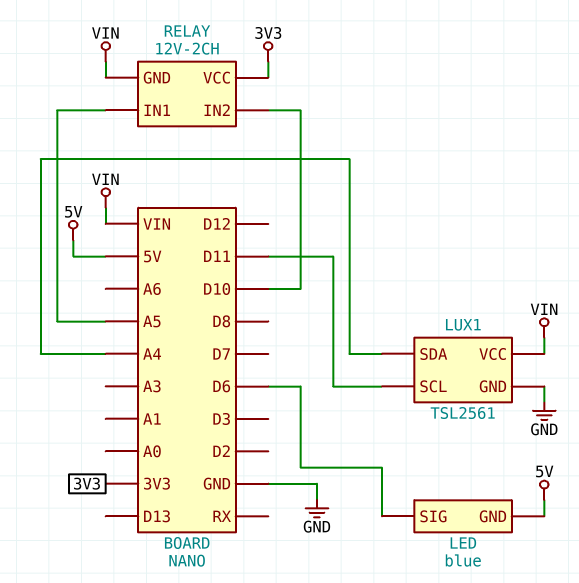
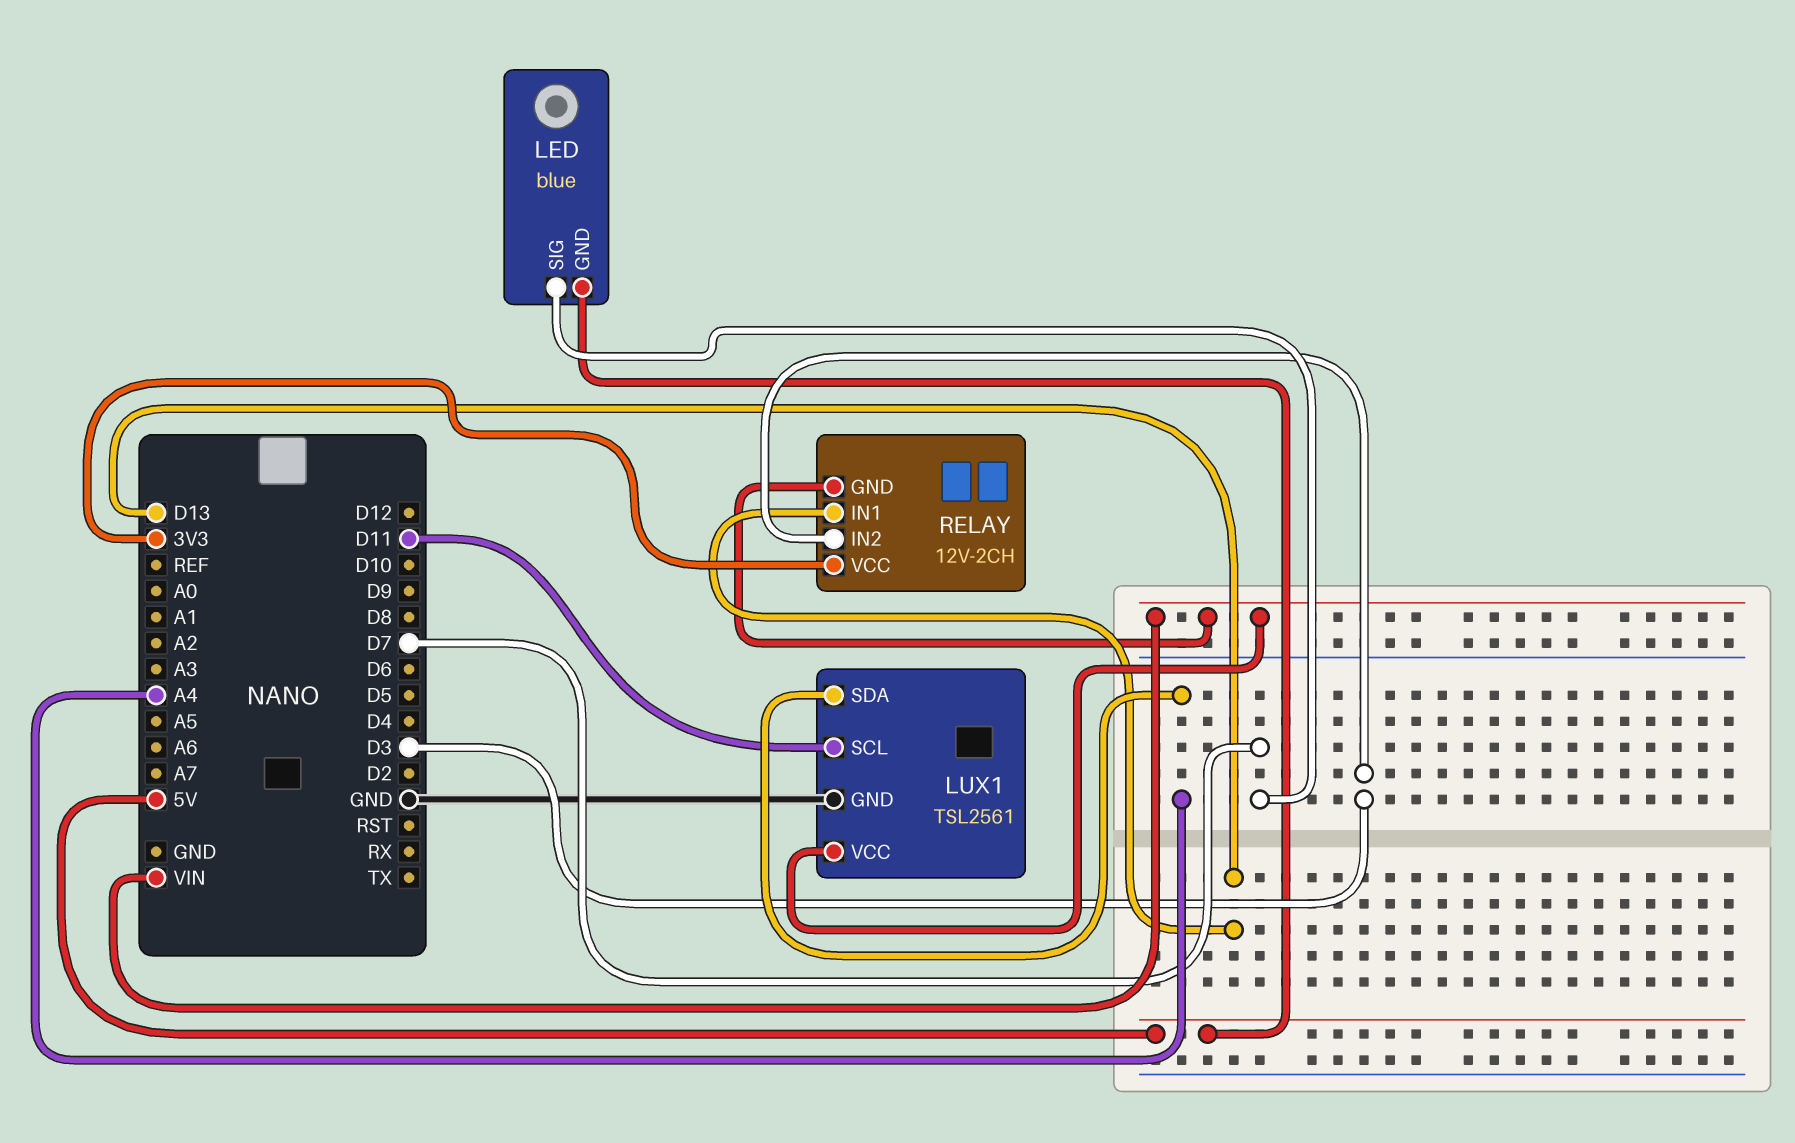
LED pin SIG: D6 -> D7
RELAY pin IN1: A5 -> D13
RELAY pin IN2: D10 -> D3

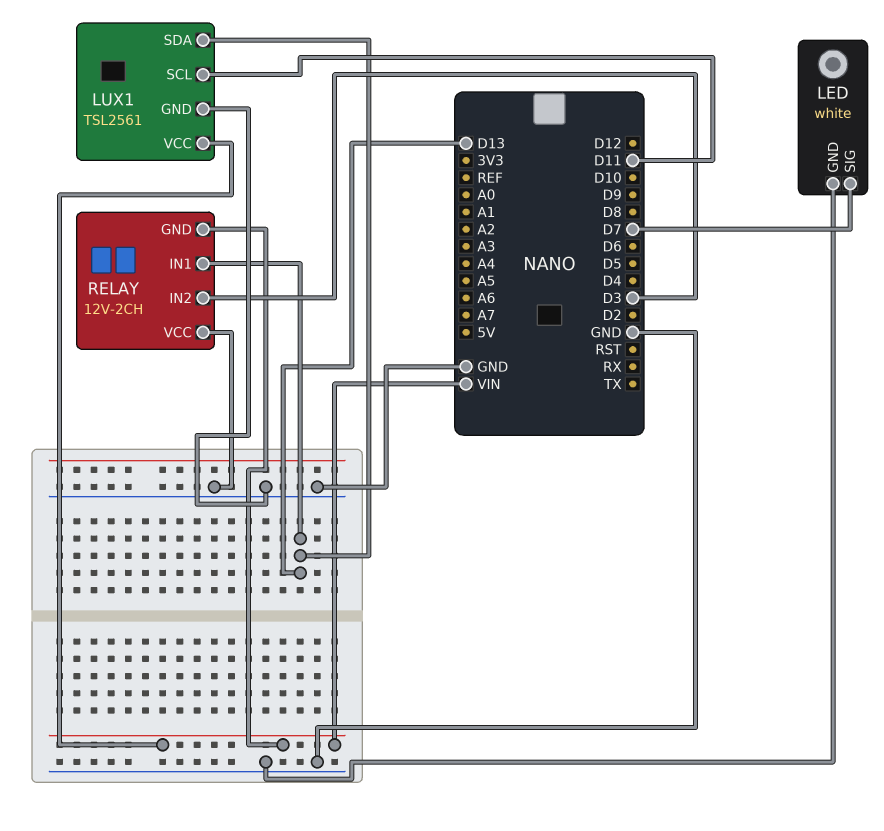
LED: blue -> white
LED pin GND: 5V -> GND
LUX1 pin SDA: A4 -> D13
RELAY pin VCC: 3V3 -> GND

